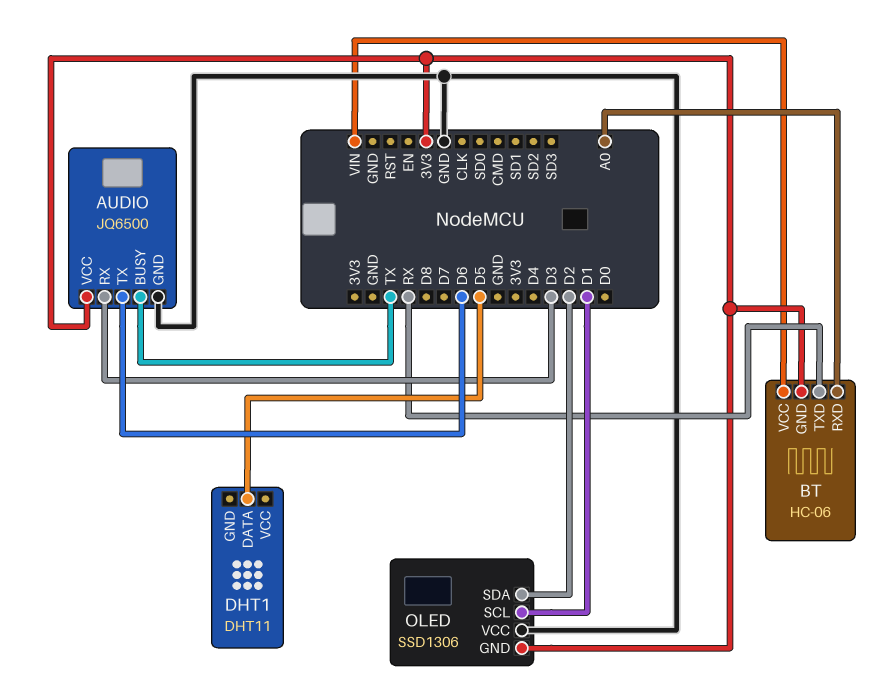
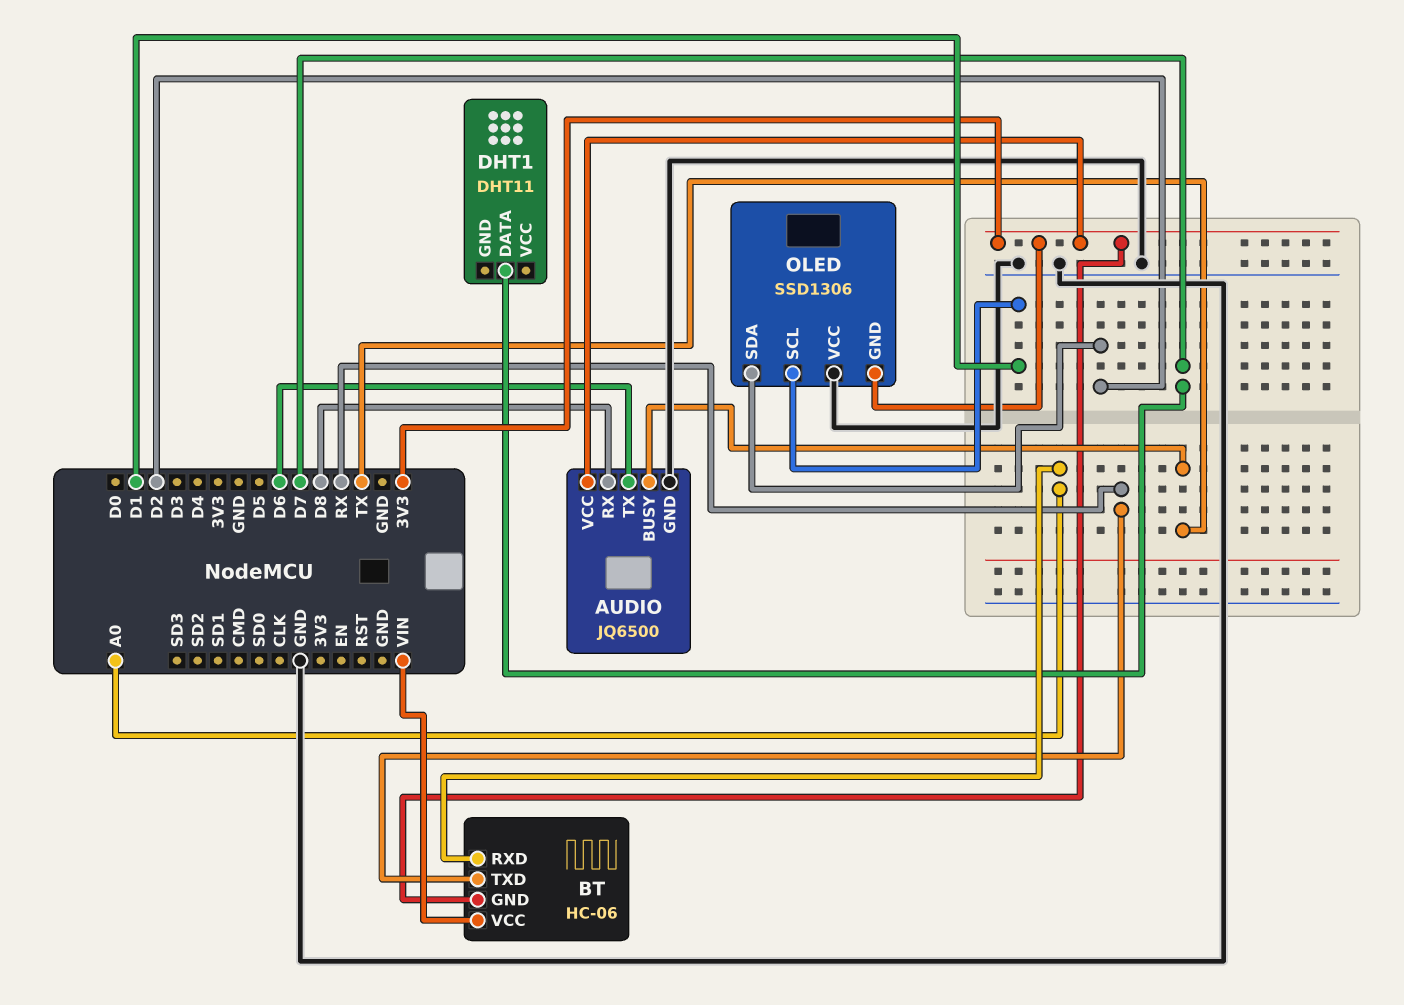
AUDIO pin RX: D3 -> D8
DHT1 pin DATA: D5 -> D7

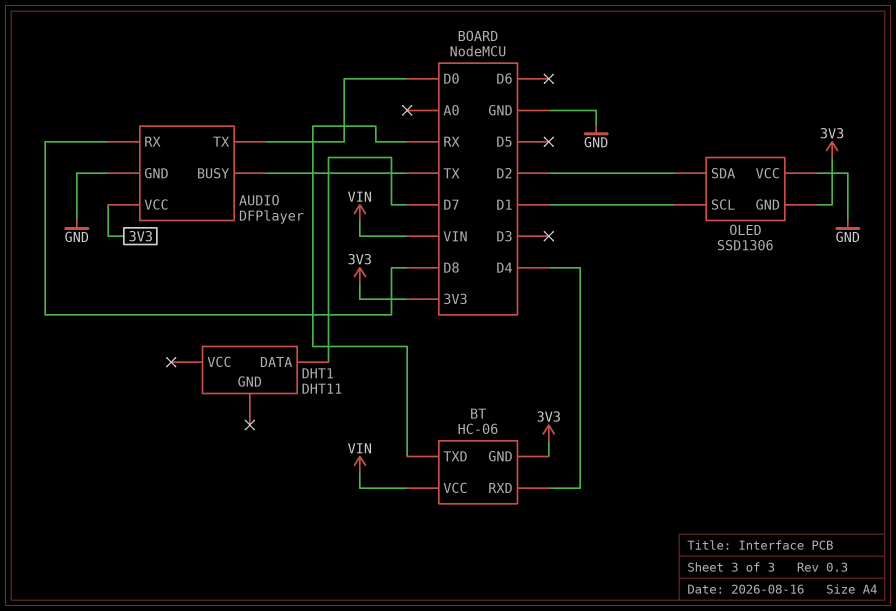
AUDIO: JQ6500 -> DFPlayer
AUDIO pin TX: D6 -> D0
BT pin RXD: A0 -> D4

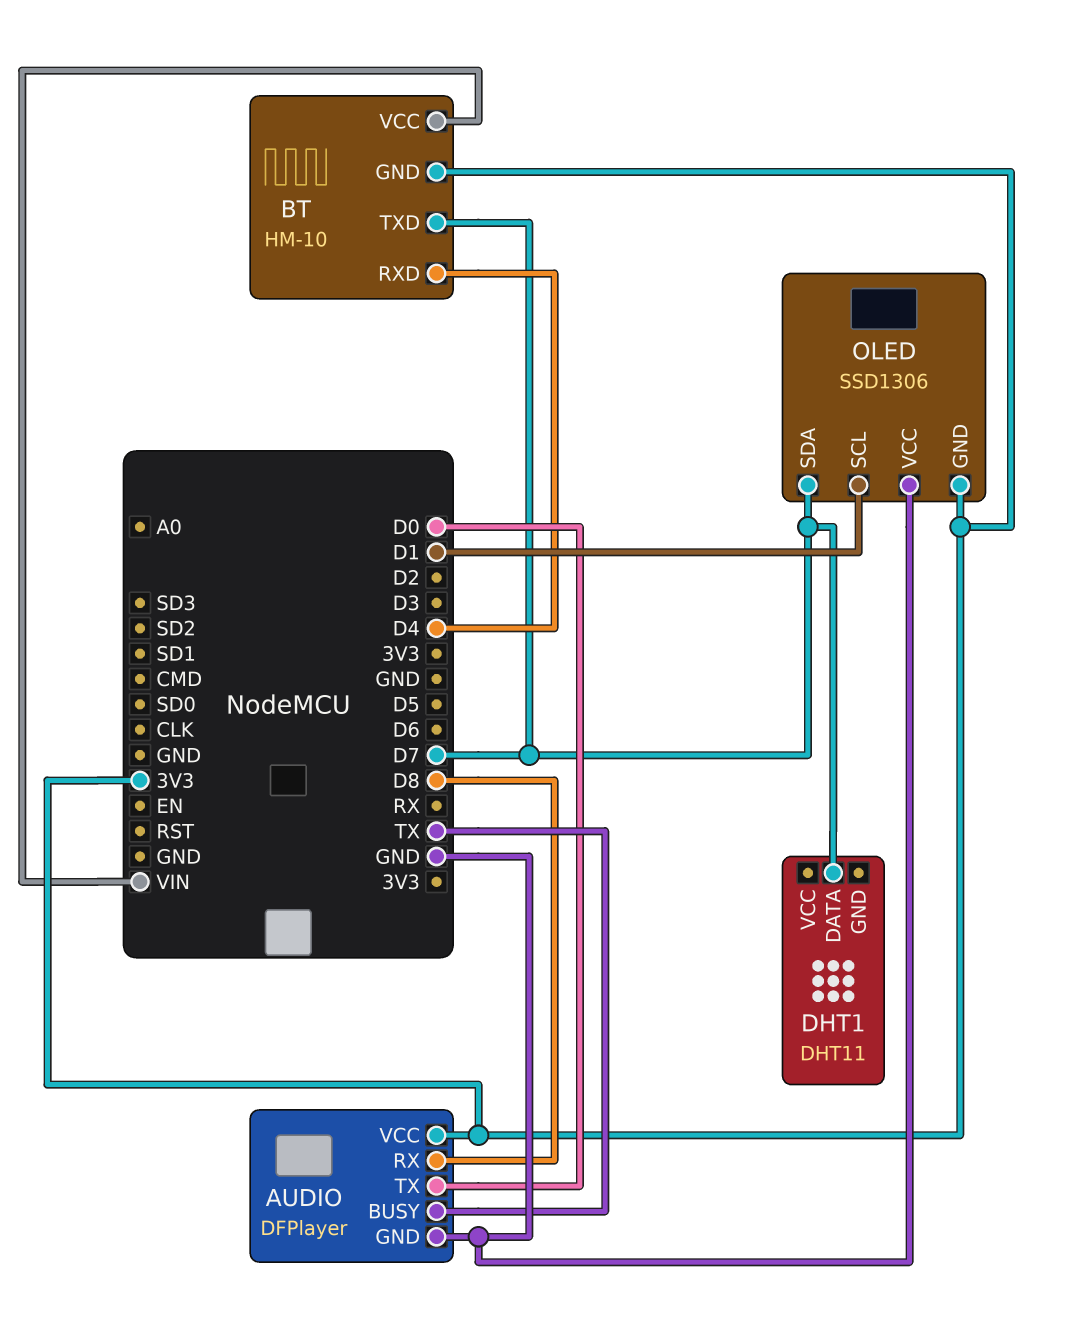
BT: HC-06 -> HM-10
BT pin TXD: RX -> D7
OLED pin SDA: D2 -> D7

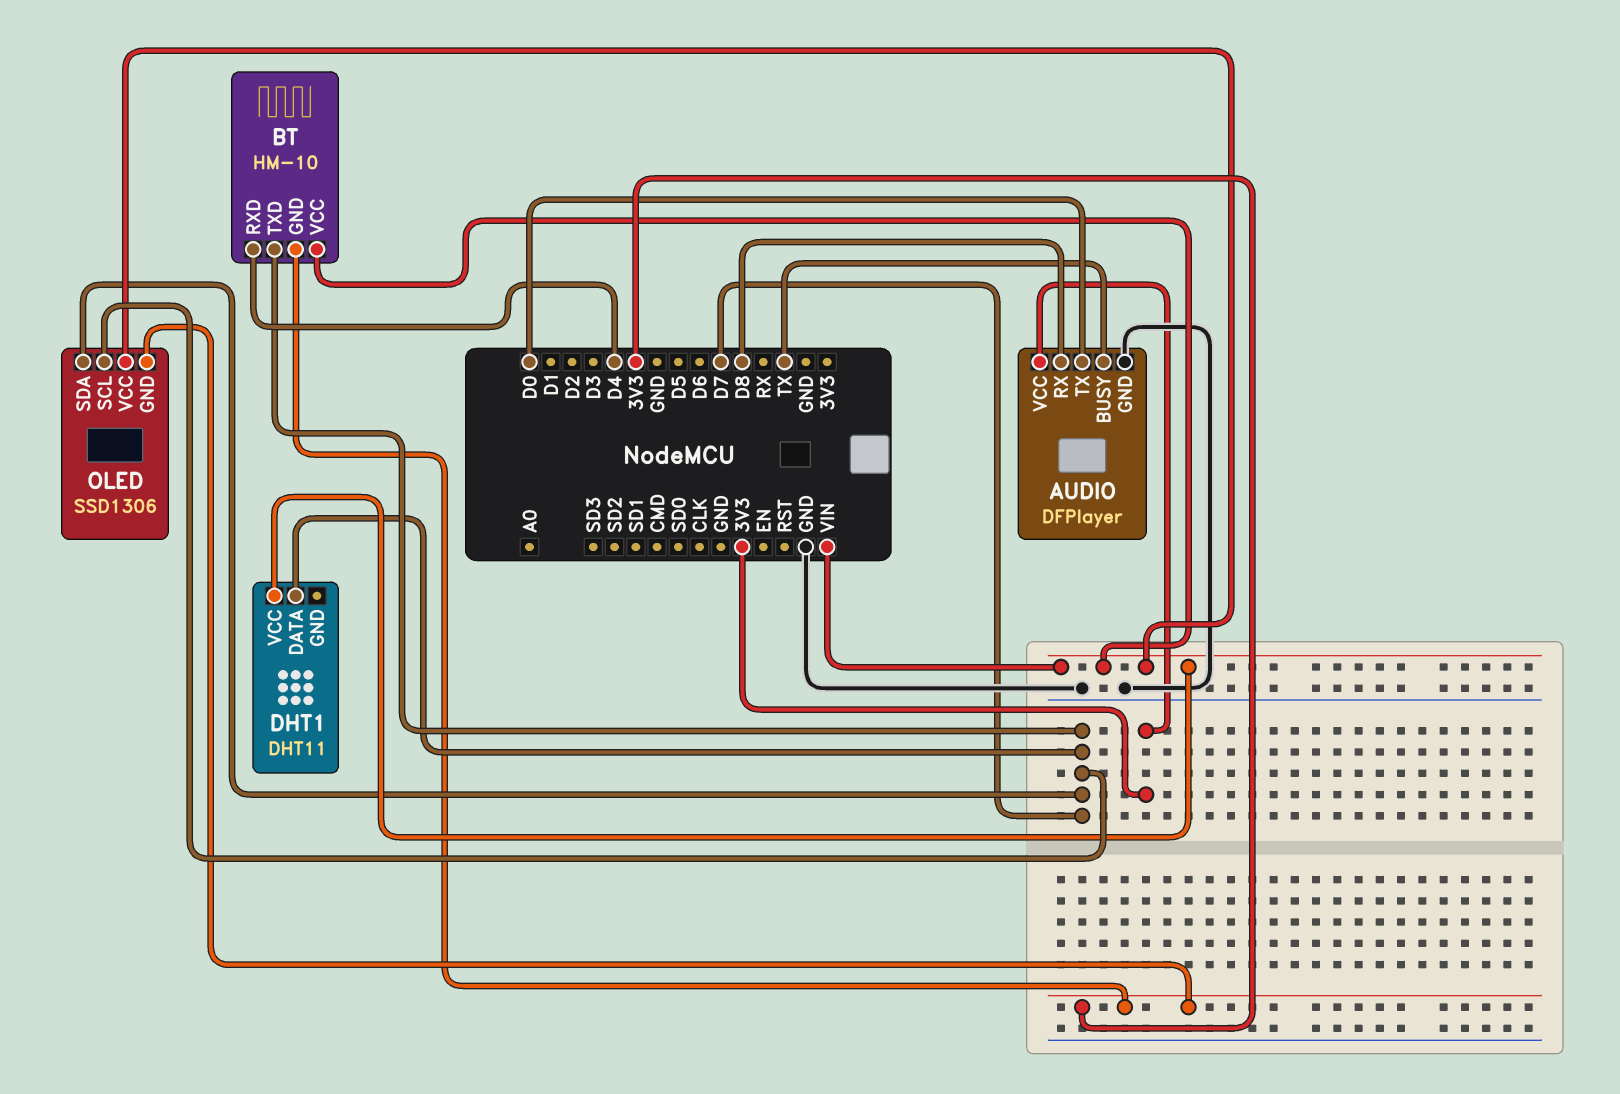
DHT1 pin VCC: none -> VIN
OLED pin SCL: D1 -> D7
OLED pin VCC: GND -> VIN

